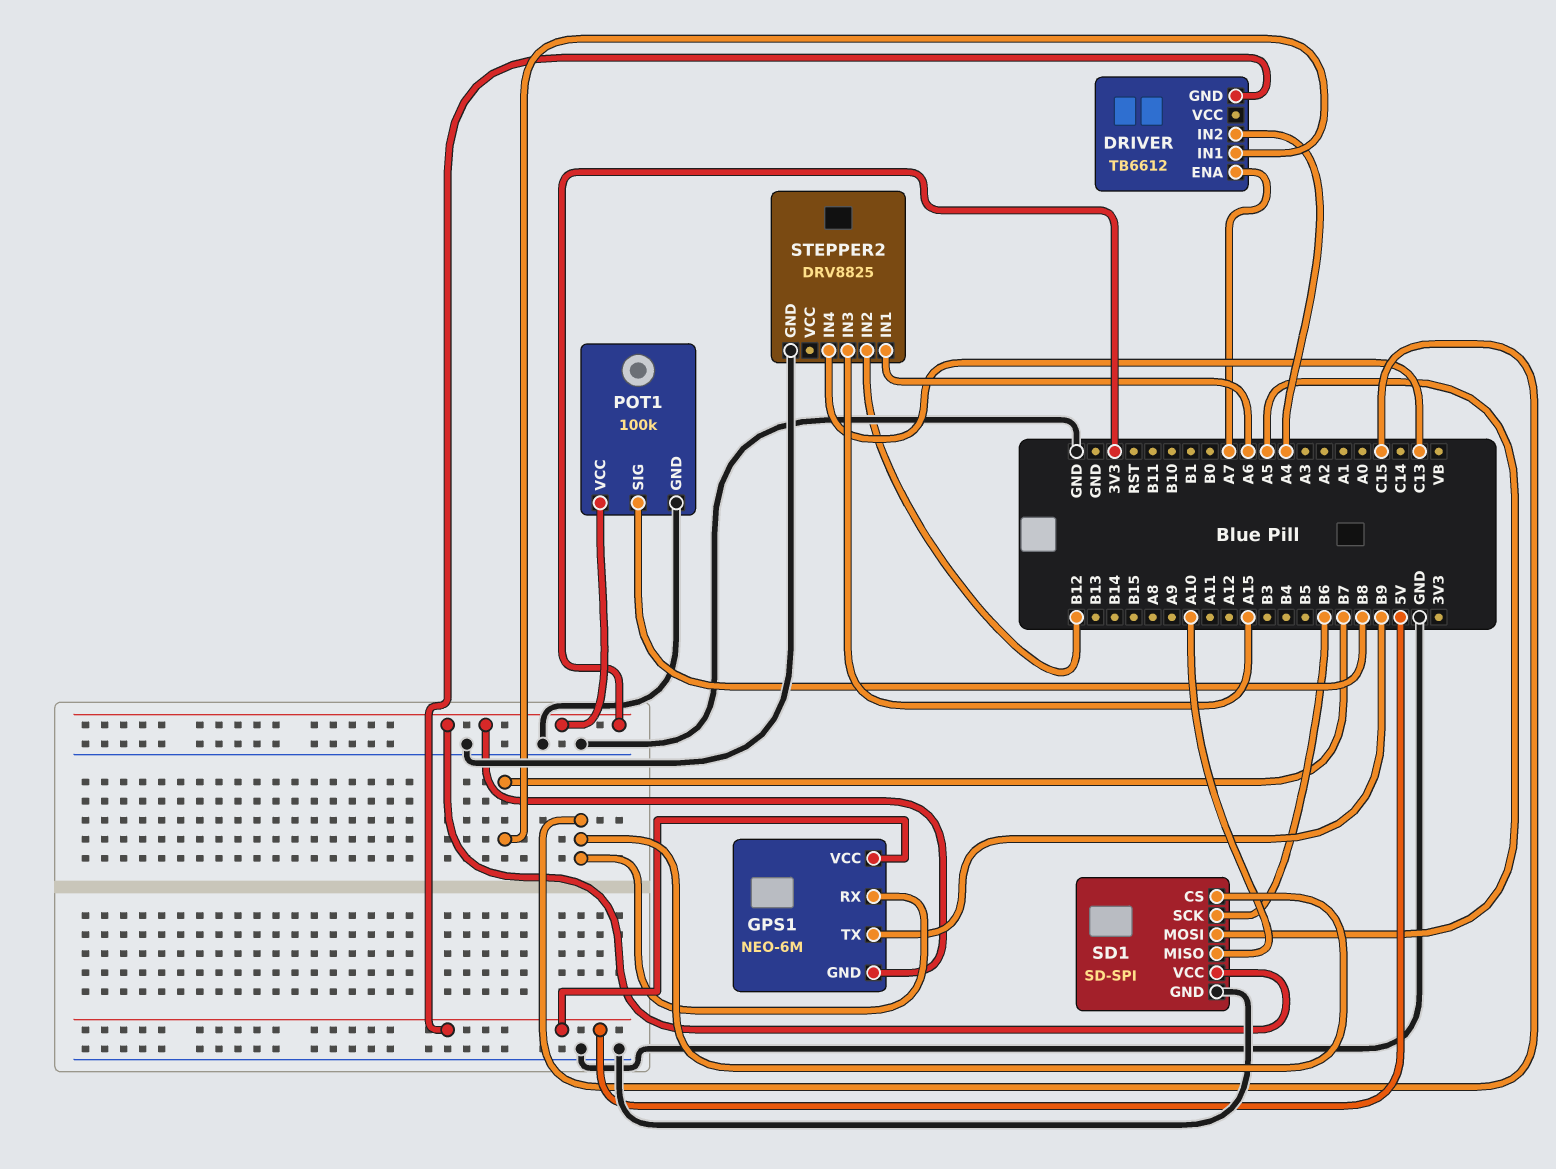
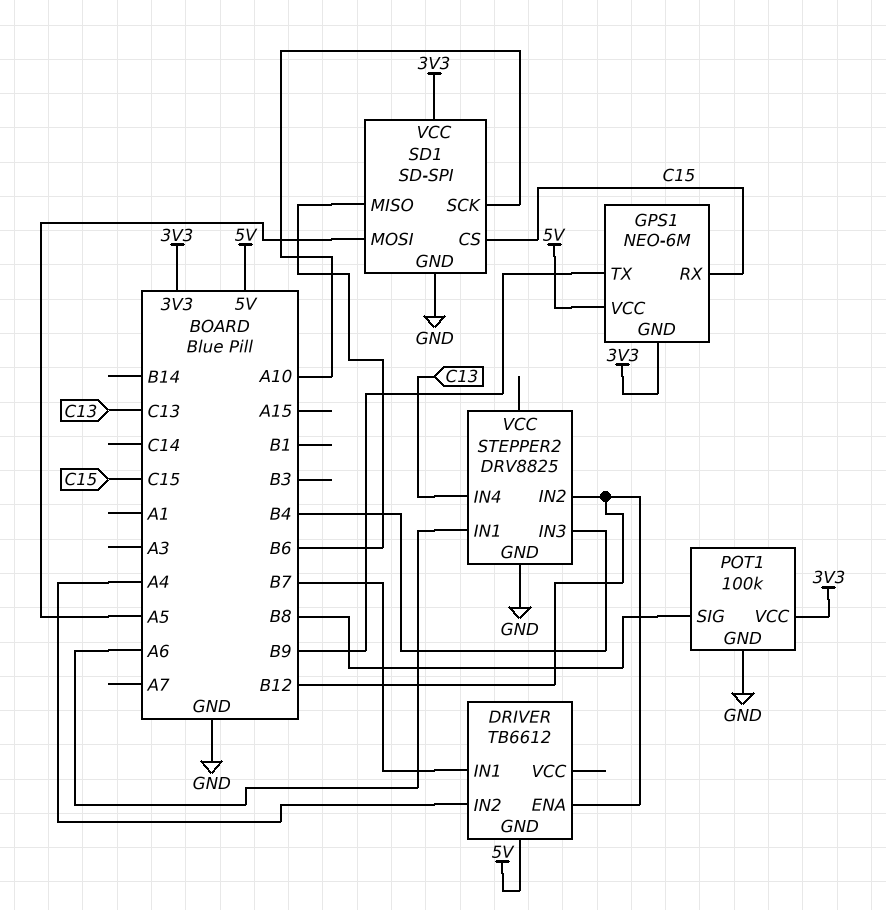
DRIVER pin ENA: A7 -> B12
SD1 pin MISO: A10 -> B6
SD1 pin SCK: B6 -> A10
STEPPER2 pin IN3: A15 -> B4

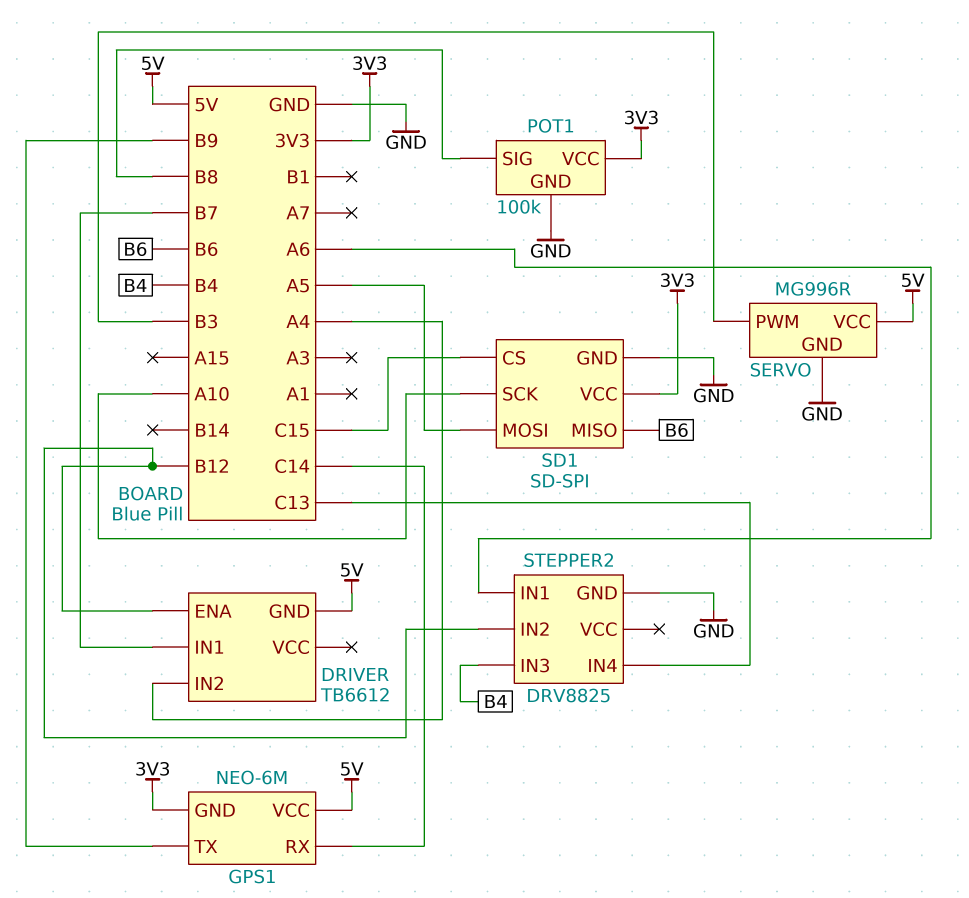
GPS1 pin RX: C15 -> C14
SERVO: none -> MG996R
SERVO pin GND: none -> GND
SERVO pin PWM: none -> B3
SERVO pin VCC: none -> 5V

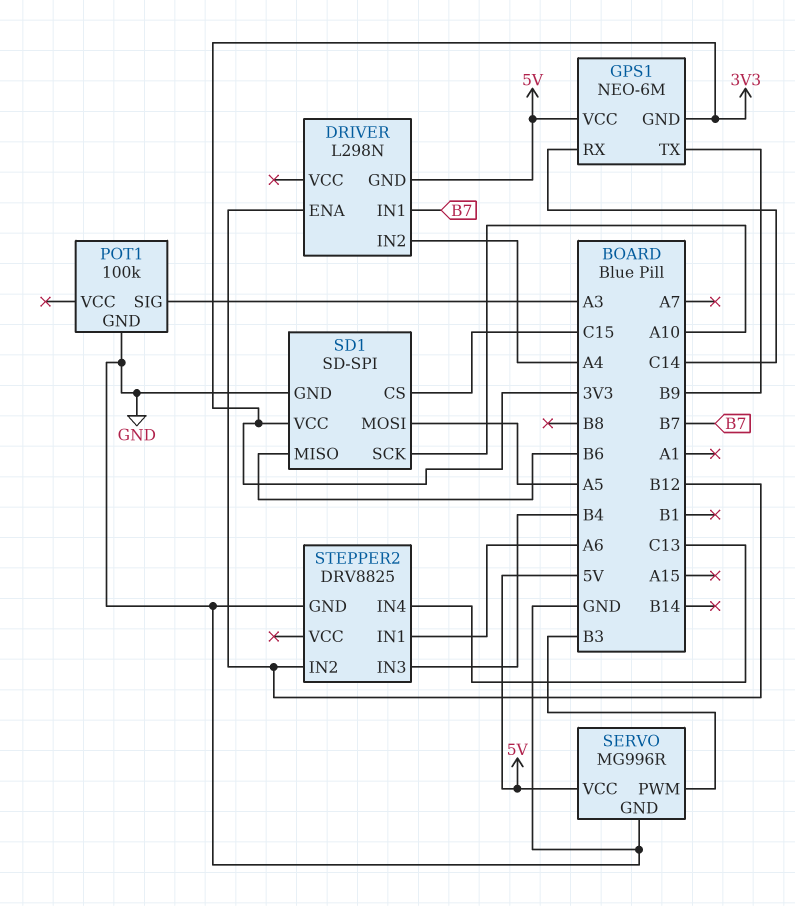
DRIVER: TB6612 -> L298N
POT1 pin SIG: B8 -> A3
POT1 pin VCC: 3V3 -> none

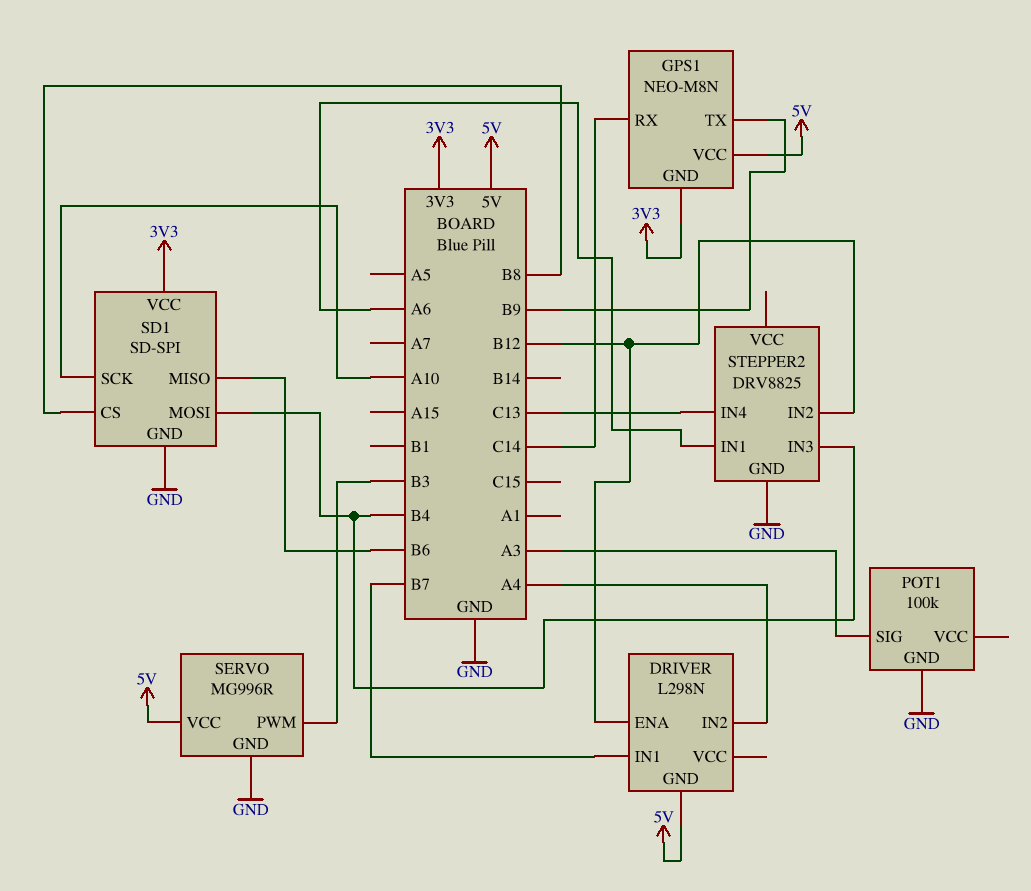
GPS1: NEO-6M -> NEO-M8N
SD1 pin CS: C15 -> B8
SD1 pin MOSI: A5 -> B4

